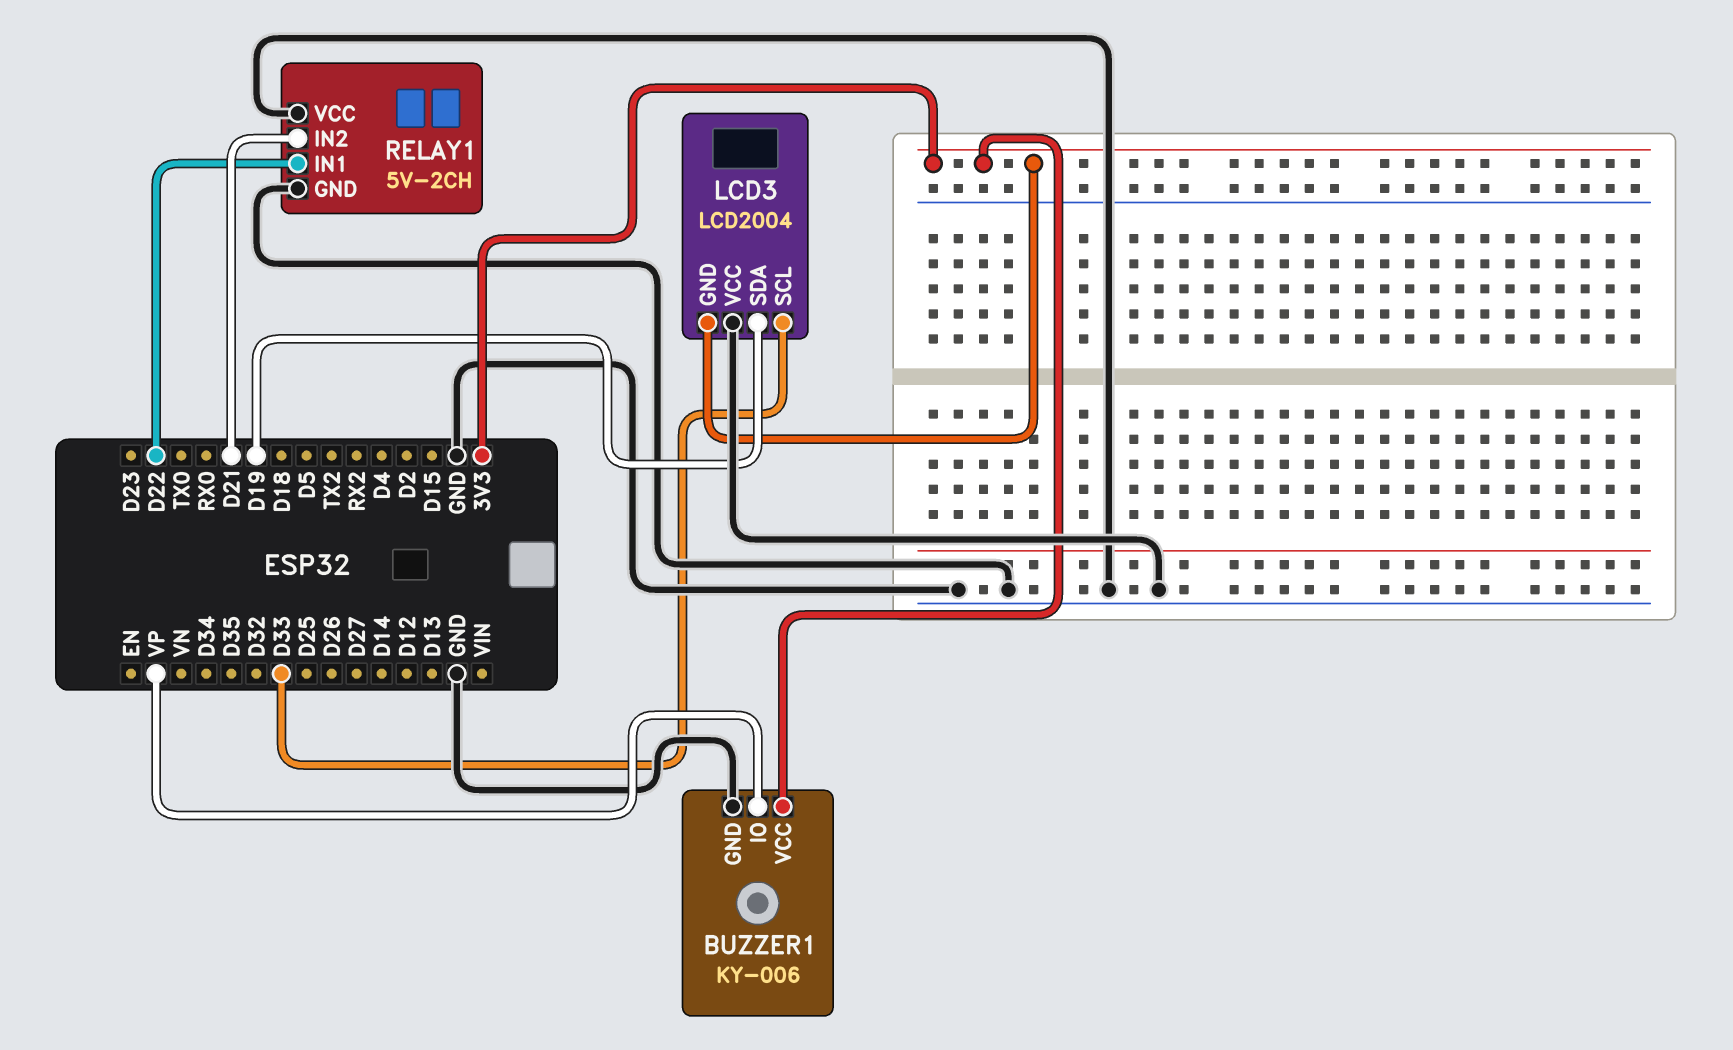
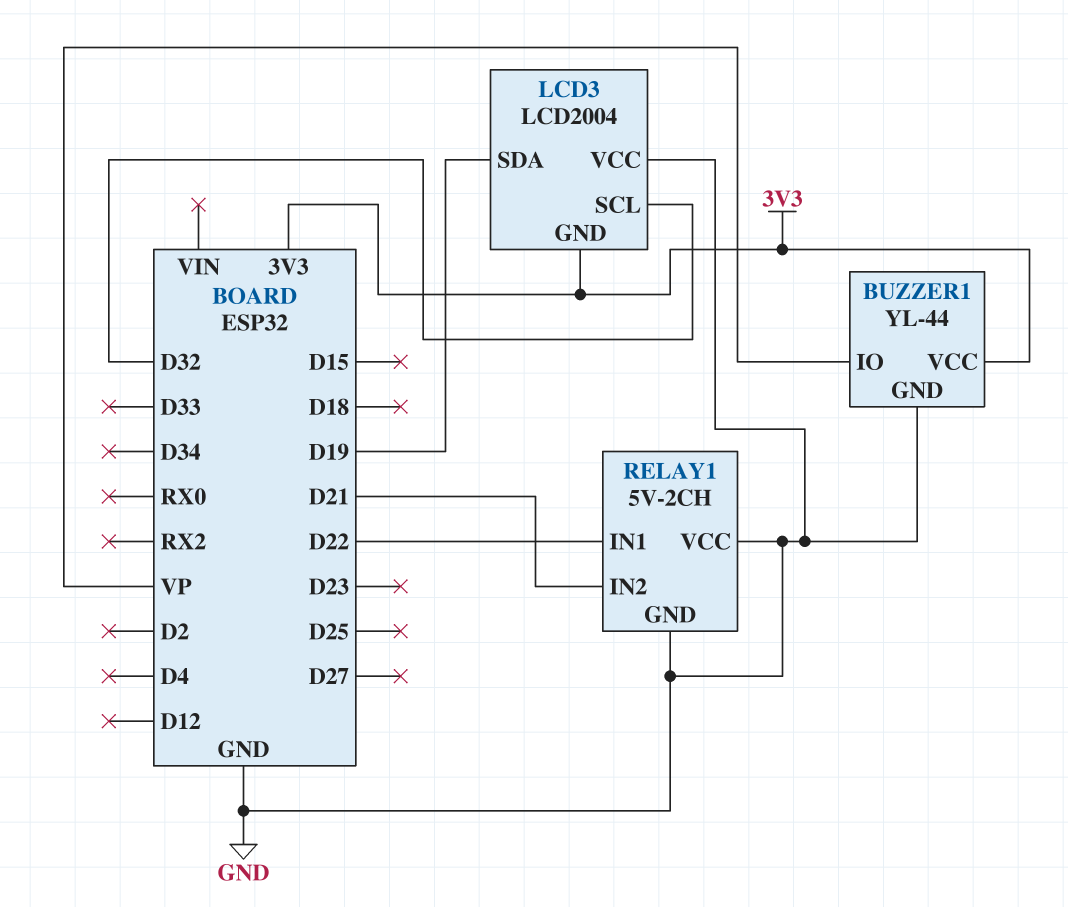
BUZZER1: KY-006 -> YL-44
LCD3 pin SCL: D33 -> D32

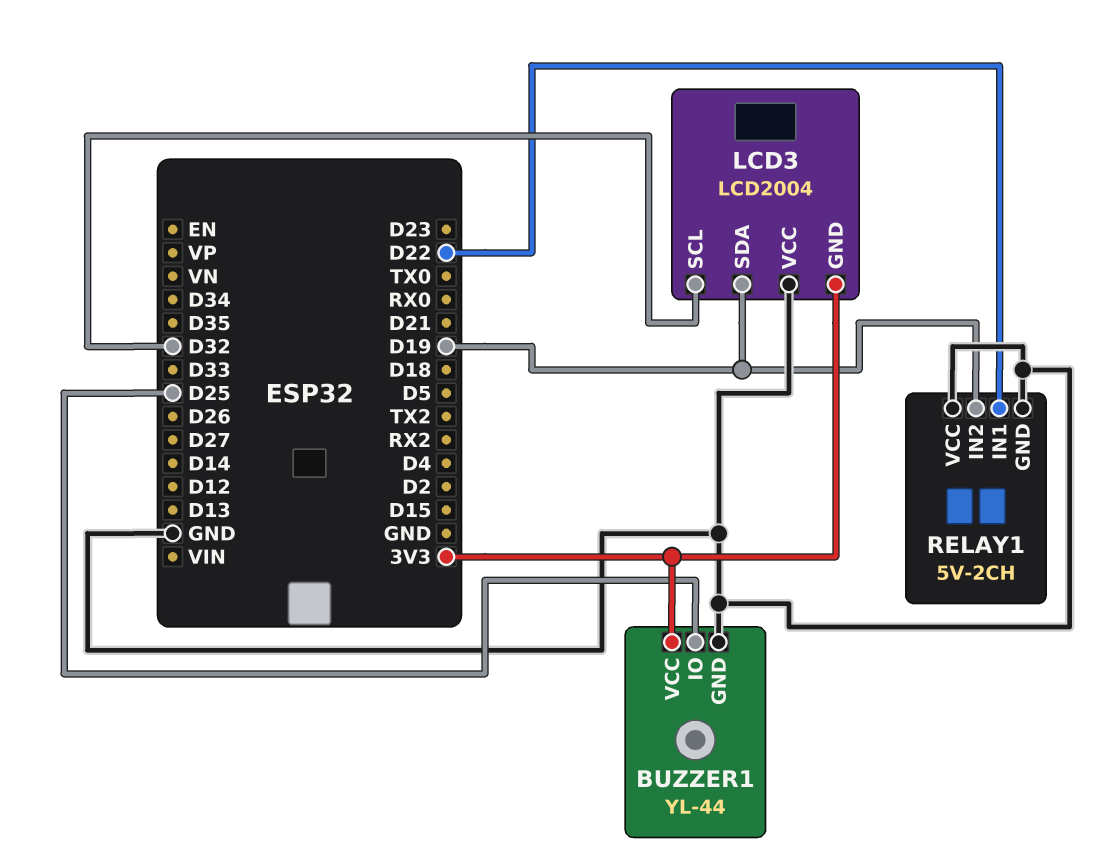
BUZZER1 pin IO: VP -> D25
RELAY1 pin IN2: D21 -> D19

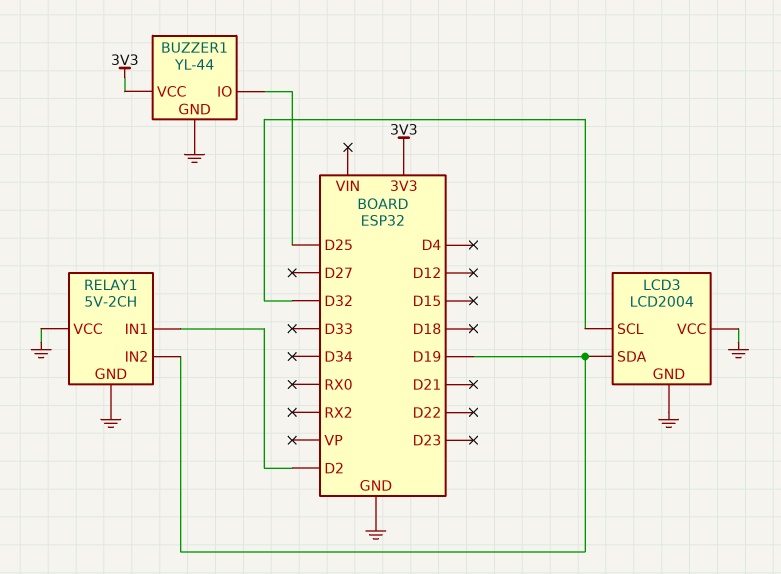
LCD3 pin GND: 3V3 -> GND
RELAY1 pin IN1: D22 -> D2

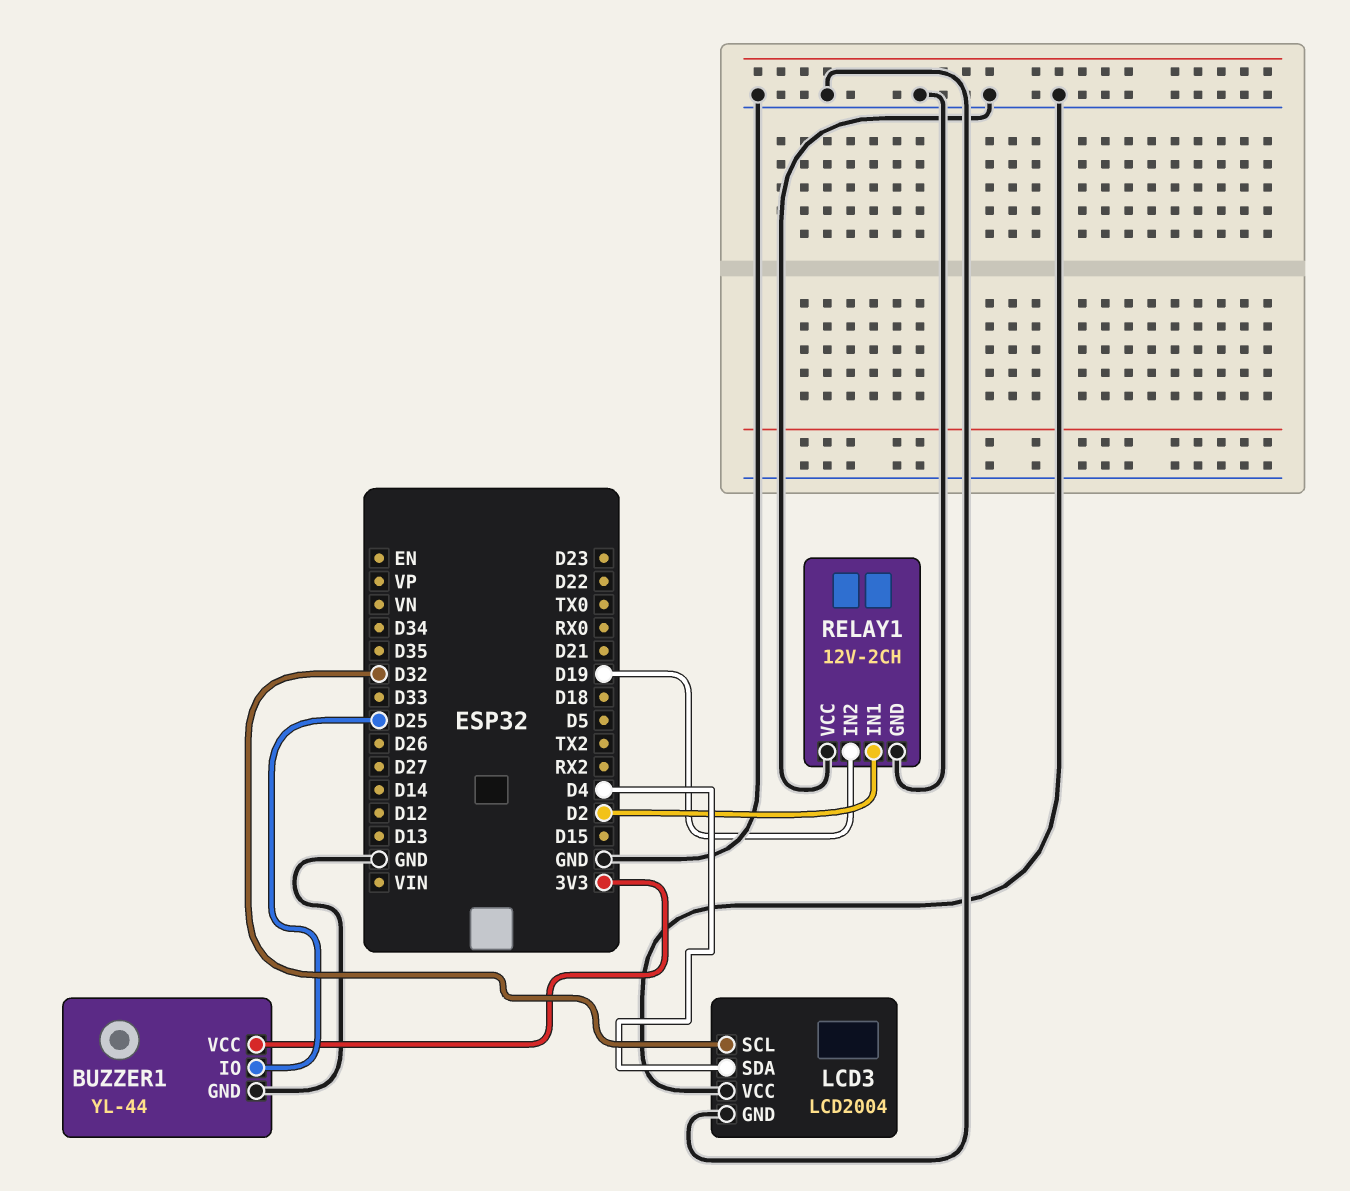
LCD3 pin SDA: D19 -> D4
RELAY1: 5V-2CH -> 12V-2CH

